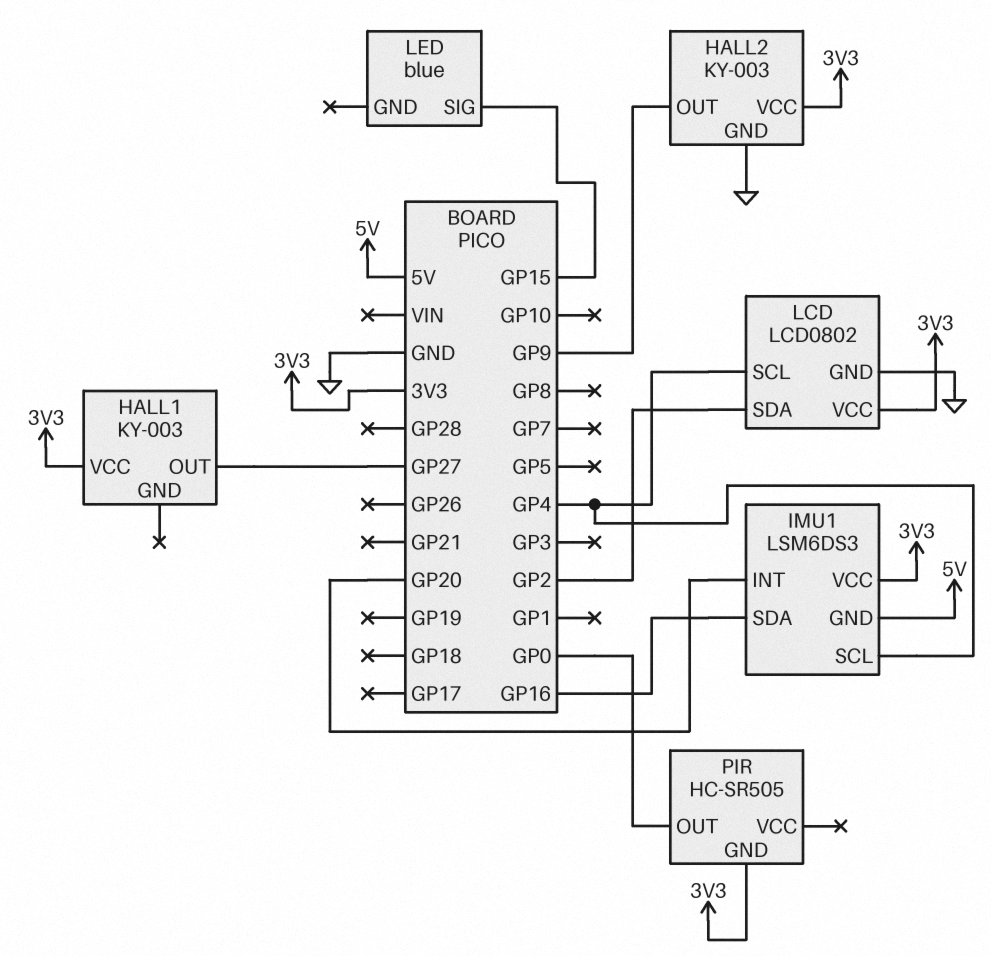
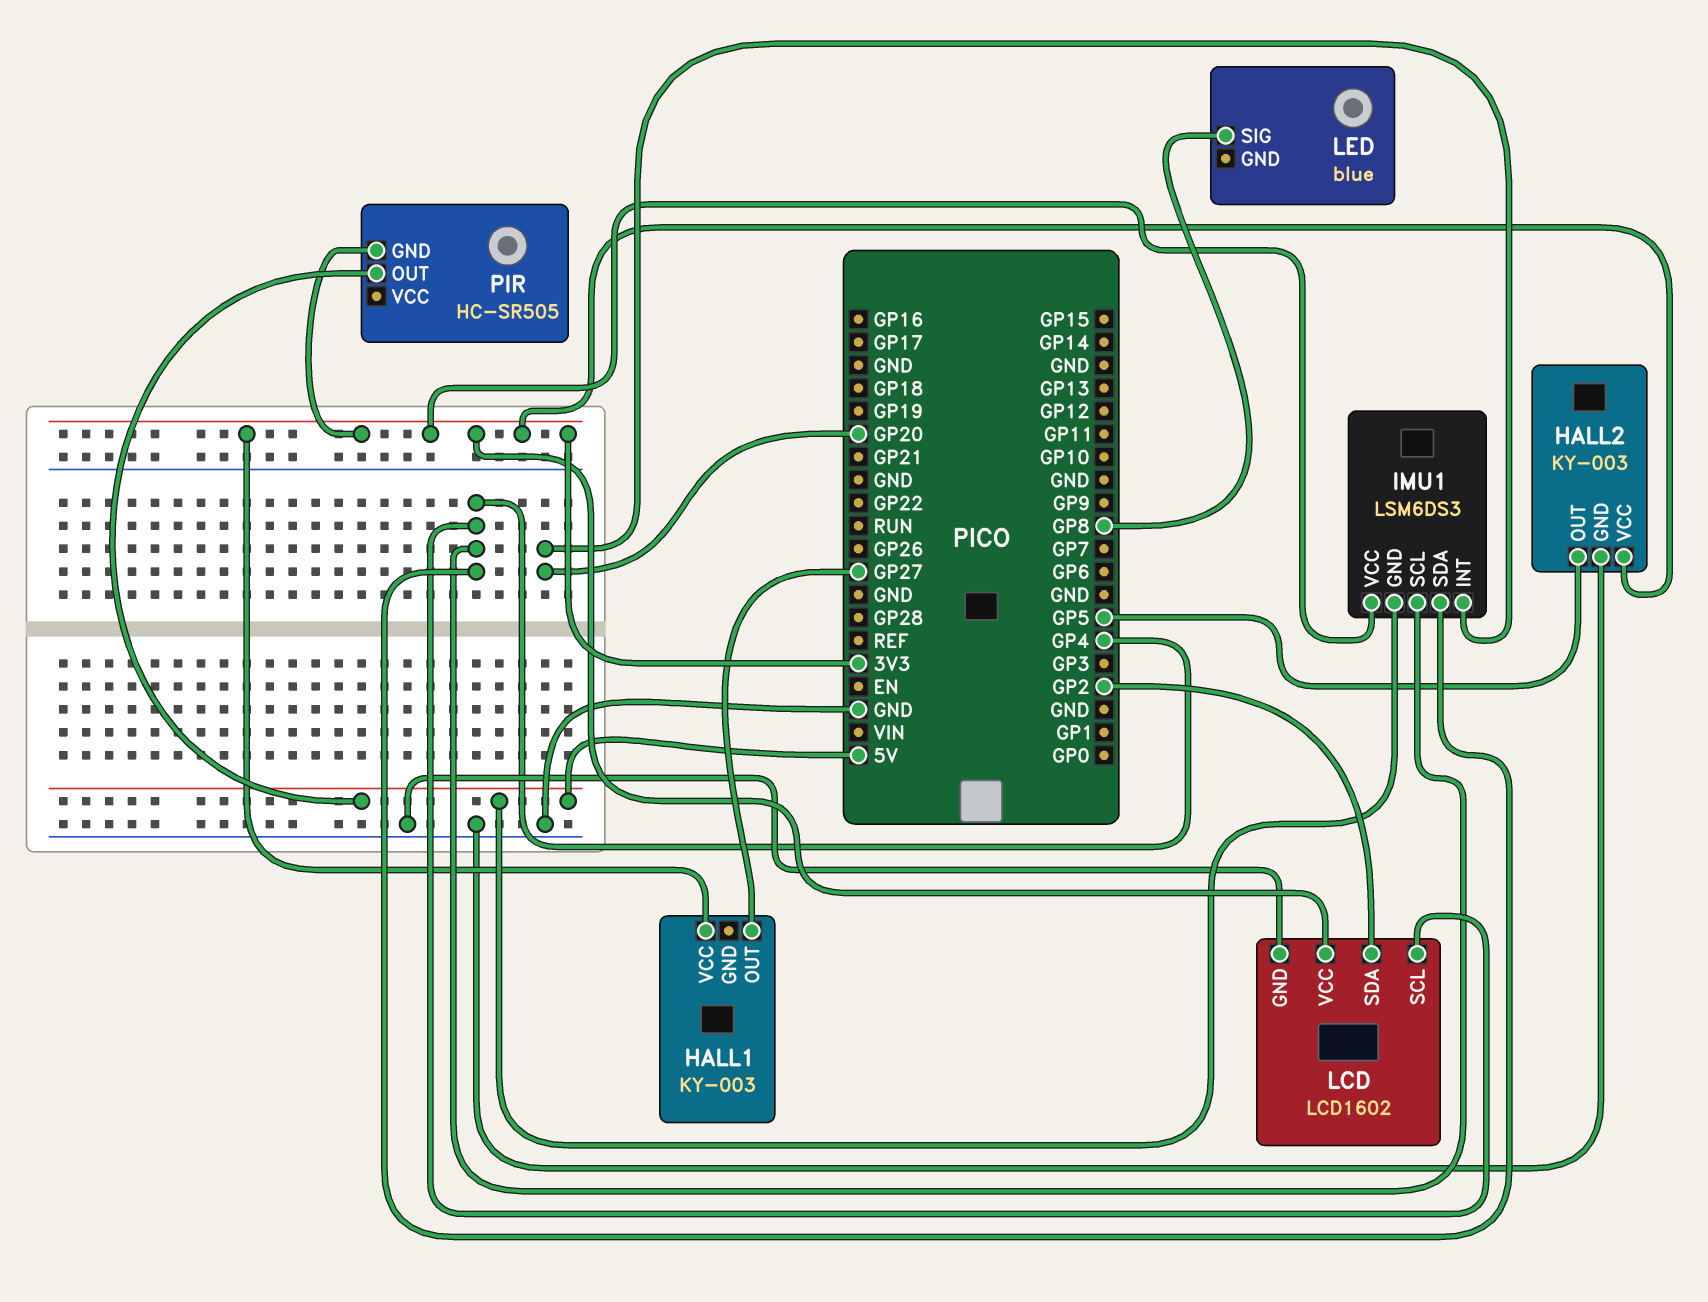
HALL2 pin OUT: GP9 -> GP5
IMU1 pin SDA: GP16 -> GP4
LCD: LCD0802 -> LCD1602
LED pin SIG: GP15 -> GP8
PIR pin OUT: GP0 -> 5V

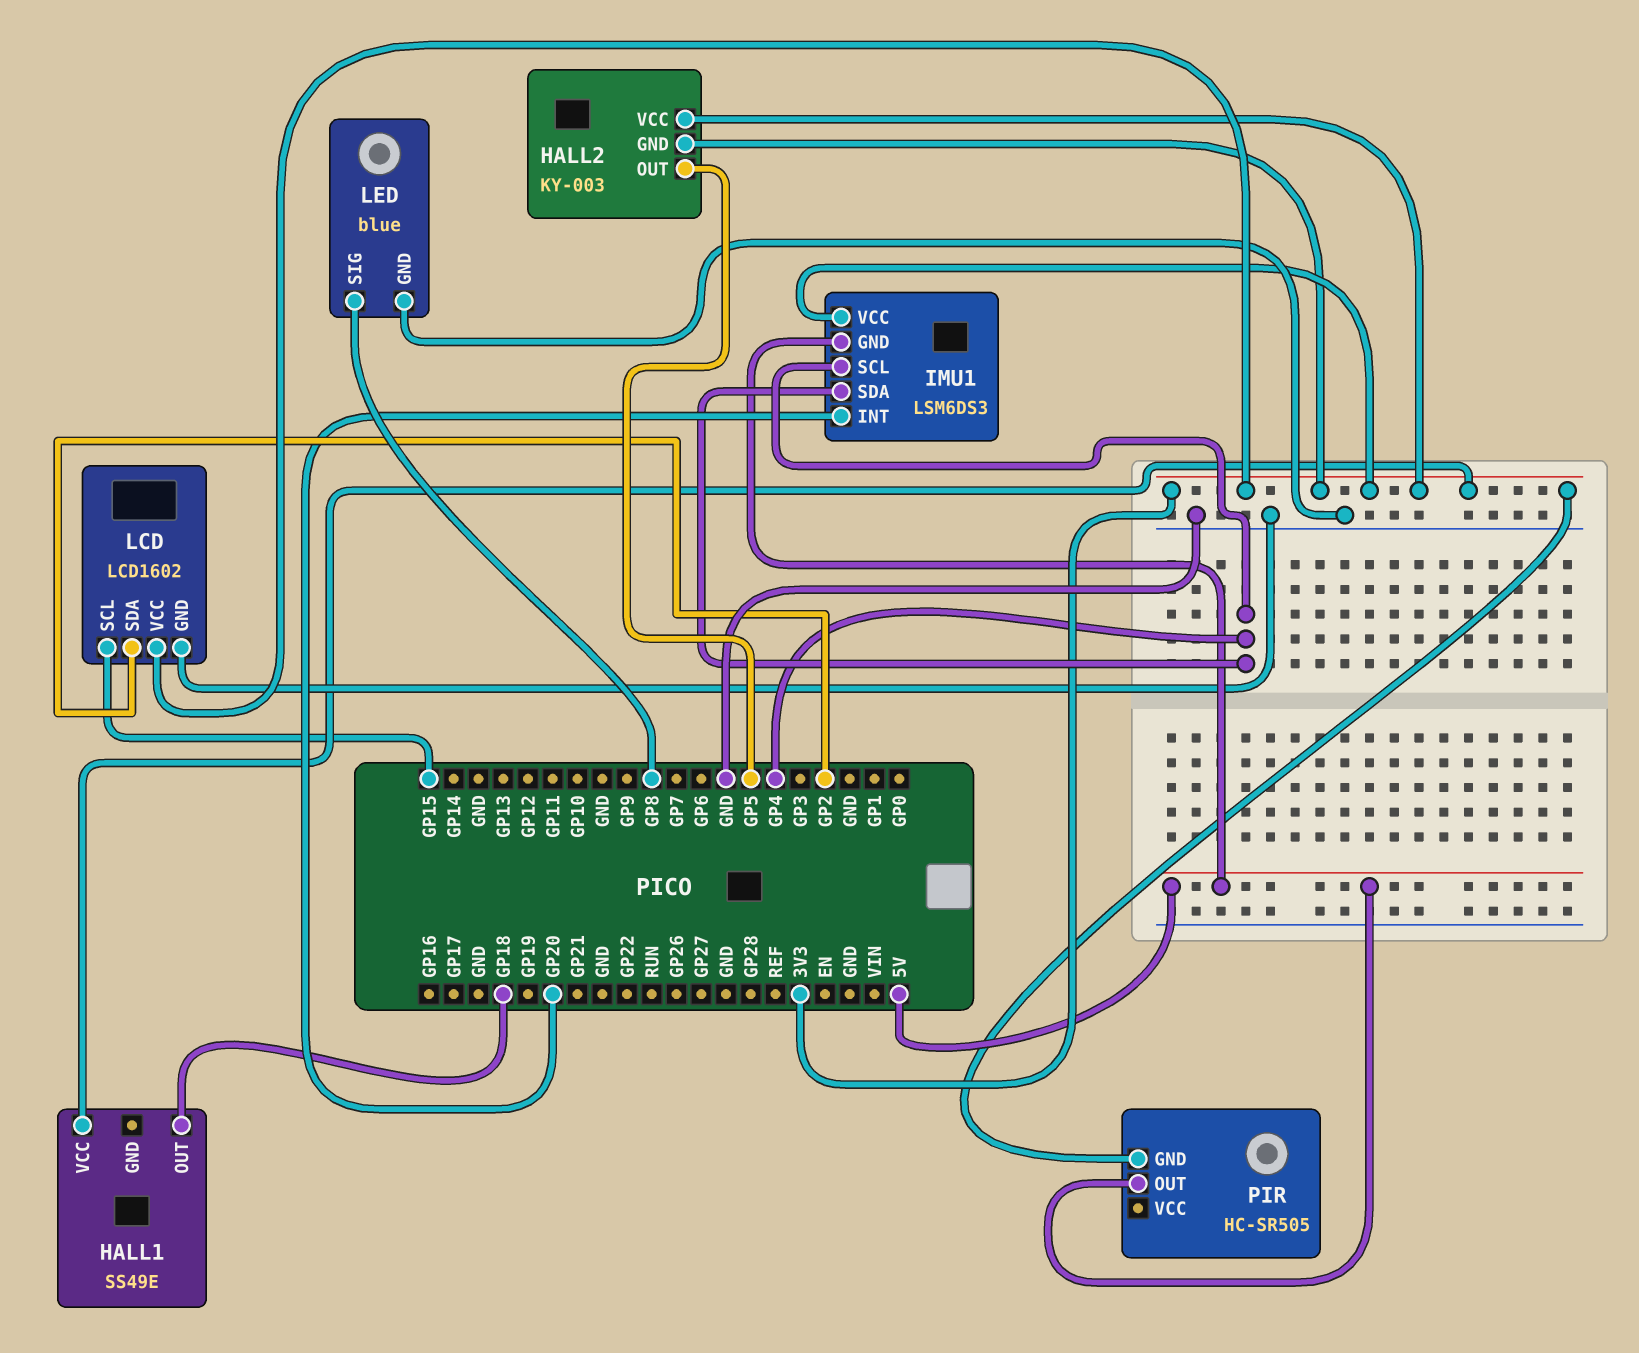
HALL1: KY-003 -> SS49E
HALL1 pin OUT: GP27 -> GP18
HALL2 pin GND: GND -> 3V3
LCD pin SCL: GP4 -> GP15
LED pin GND: none -> GND

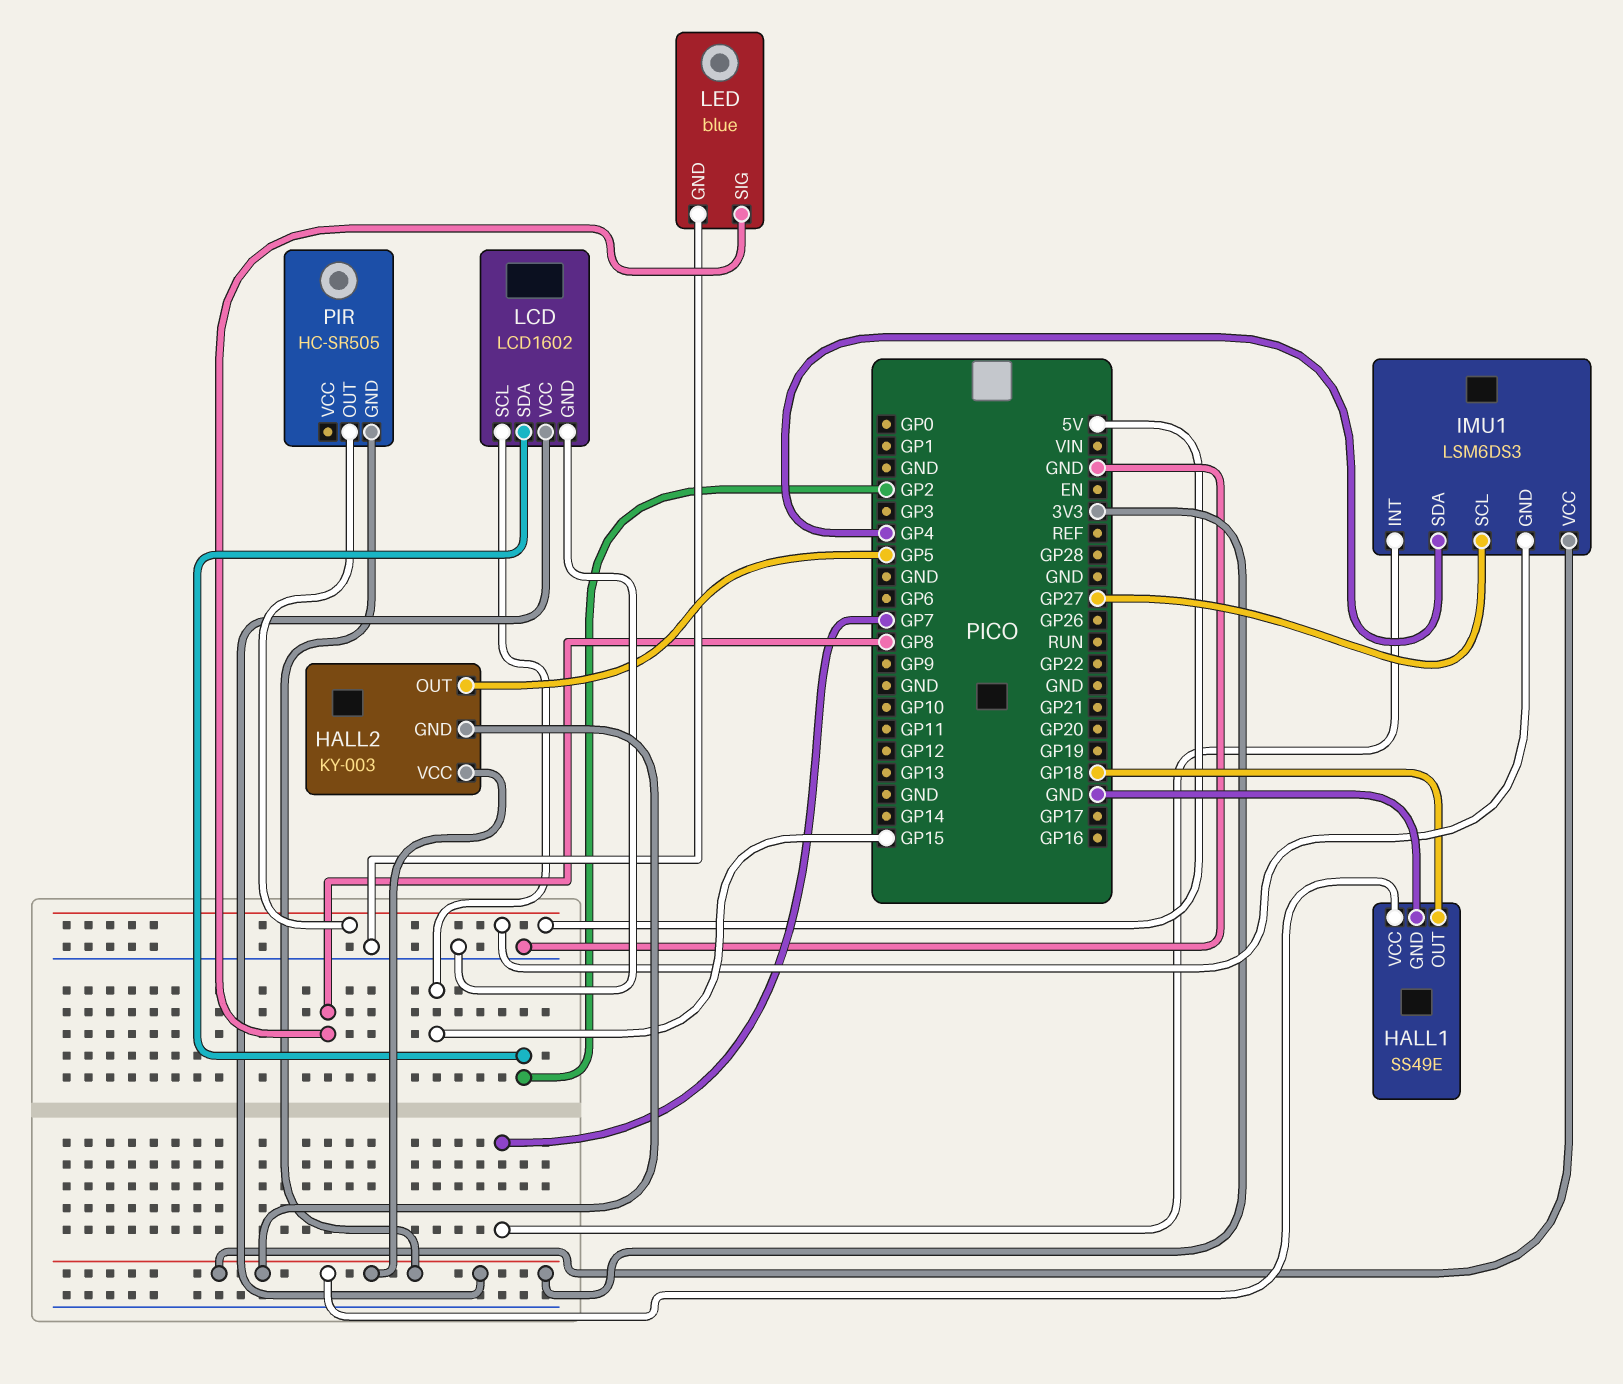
HALL1 pin GND: none -> GND
IMU1 pin INT: GP20 -> GP7
IMU1 pin SCL: GP4 -> GP27

